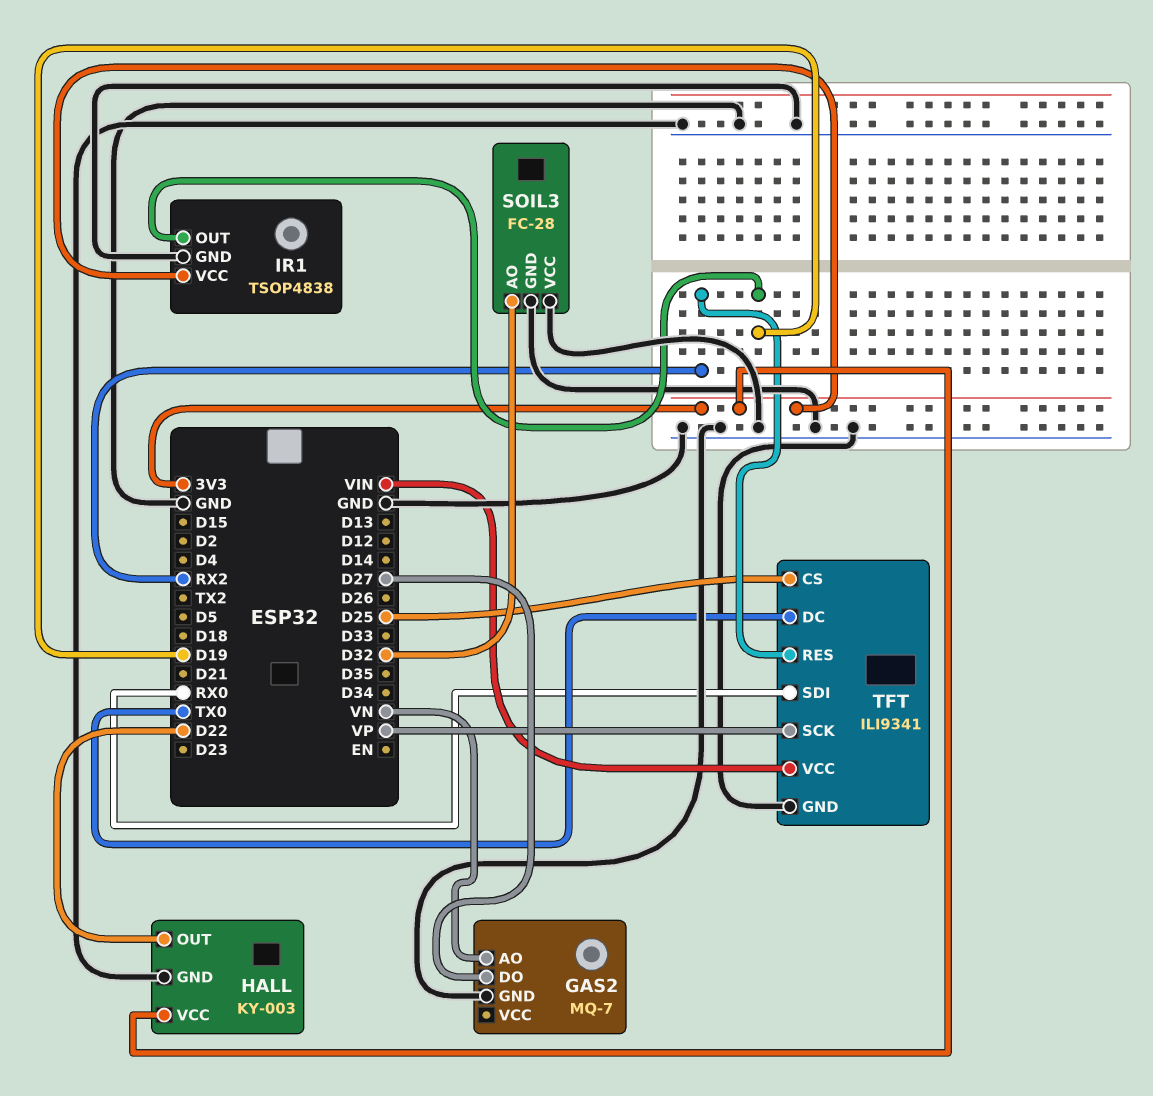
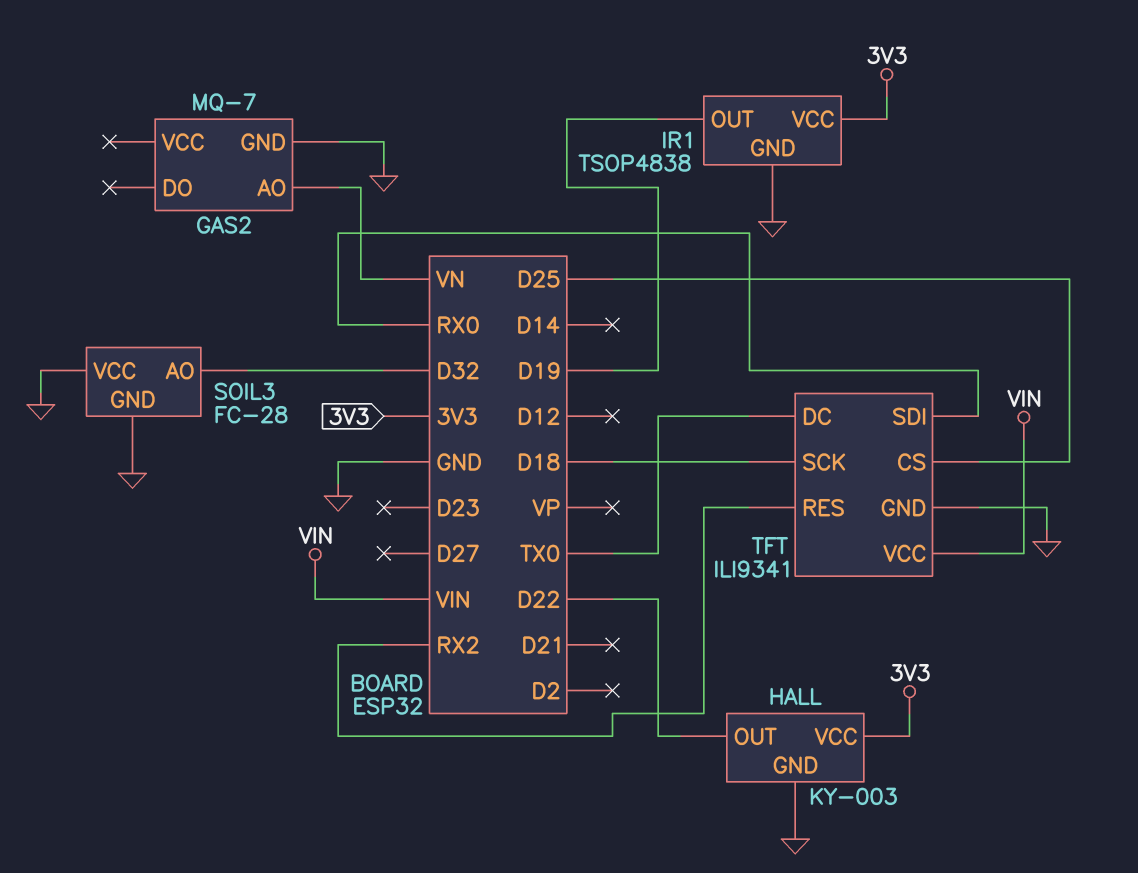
GAS2 pin DO: D27 -> none
TFT pin SCK: VP -> D18

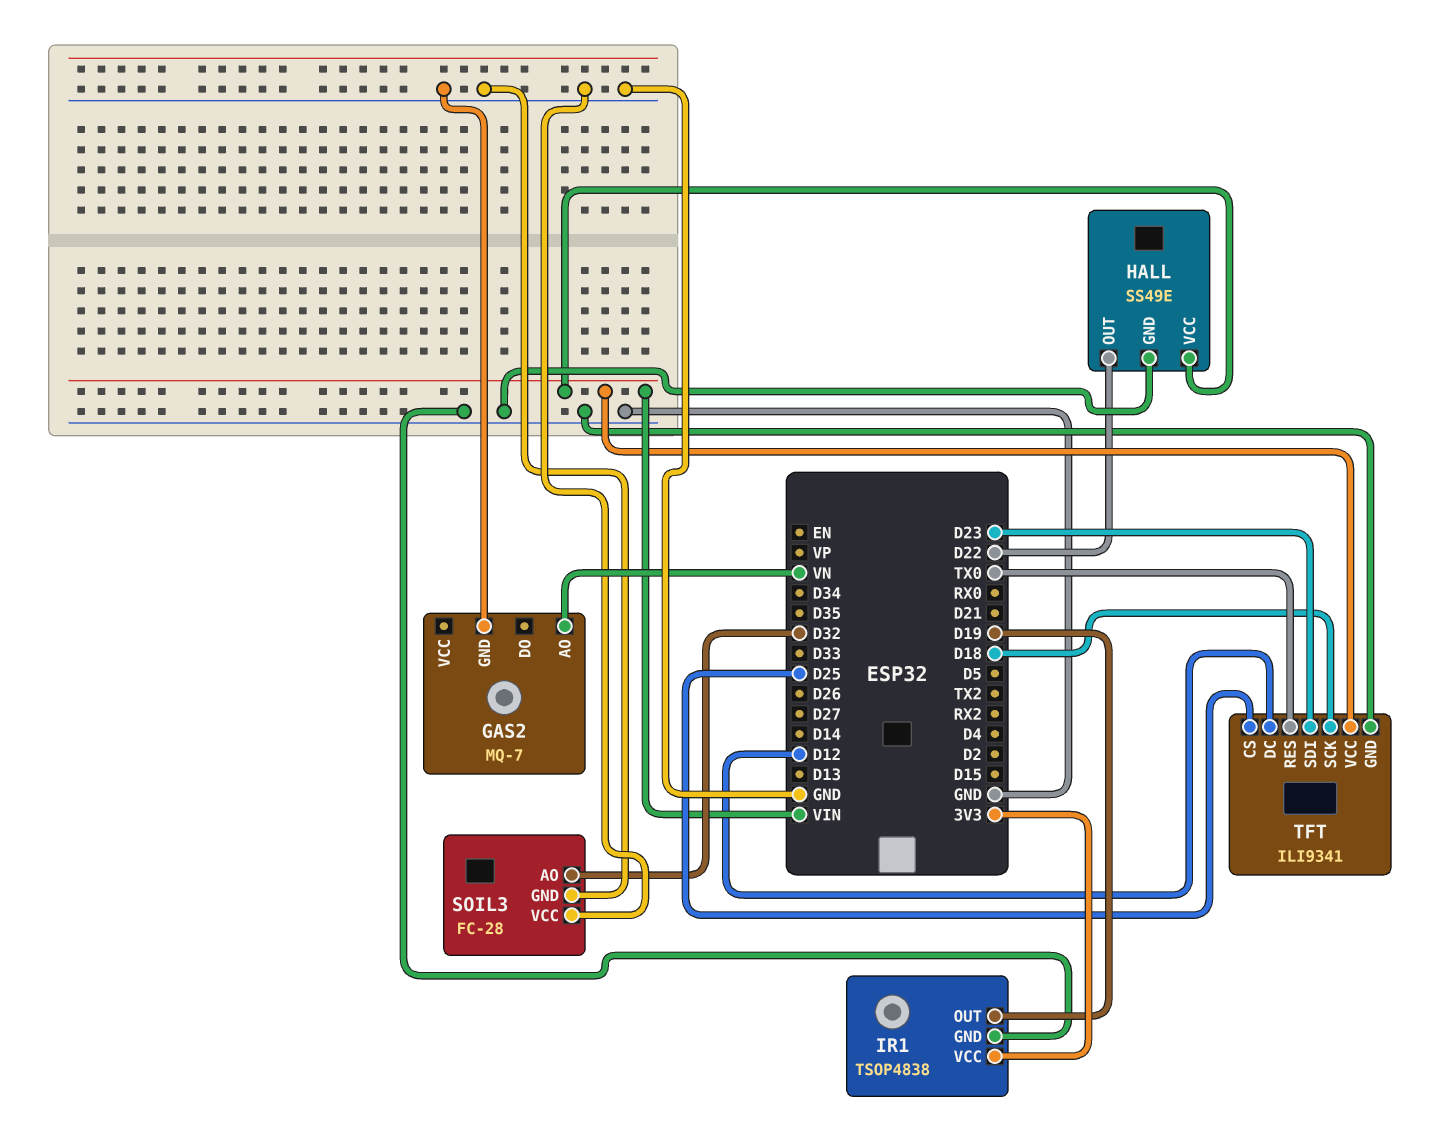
HALL: KY-003 -> SS49E
HALL pin VCC: 3V3 -> VIN
TFT pin DC: TX0 -> D12
TFT pin RES: RX2 -> TX0
TFT pin SDI: RX0 -> D23

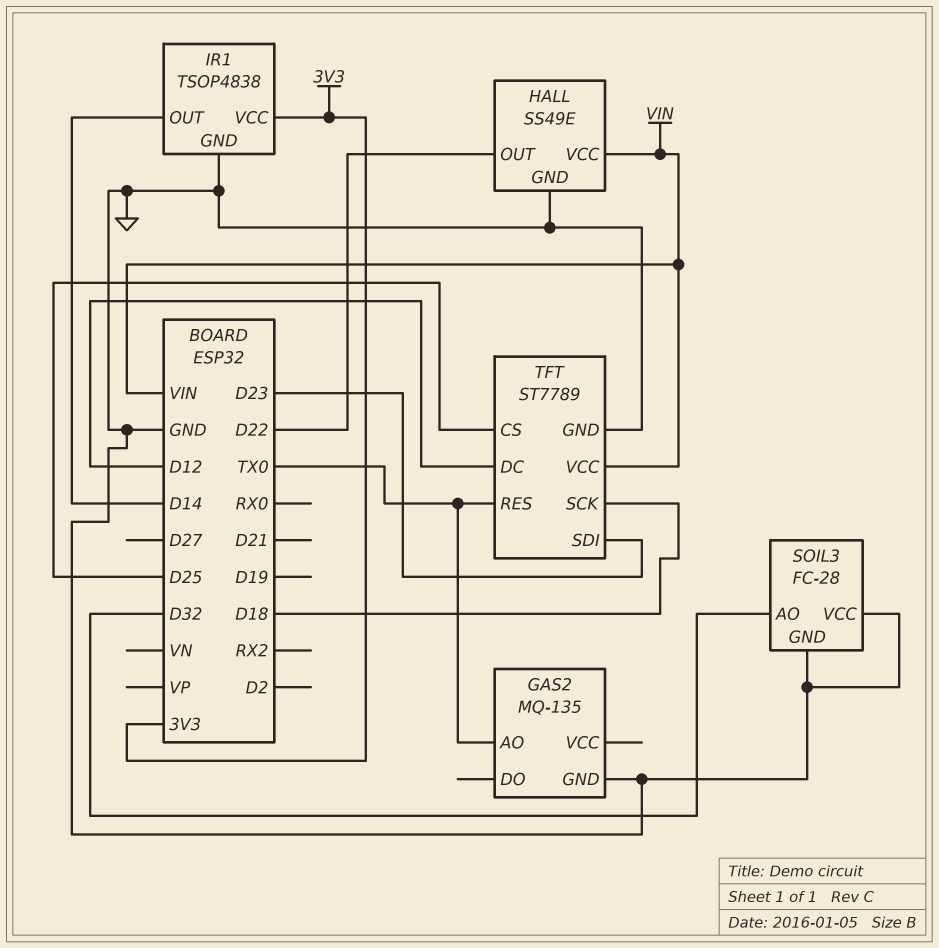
GAS2: MQ-7 -> MQ-135
GAS2 pin AO: VN -> TX0
IR1 pin OUT: D19 -> D14
TFT: ILI9341 -> ST7789

